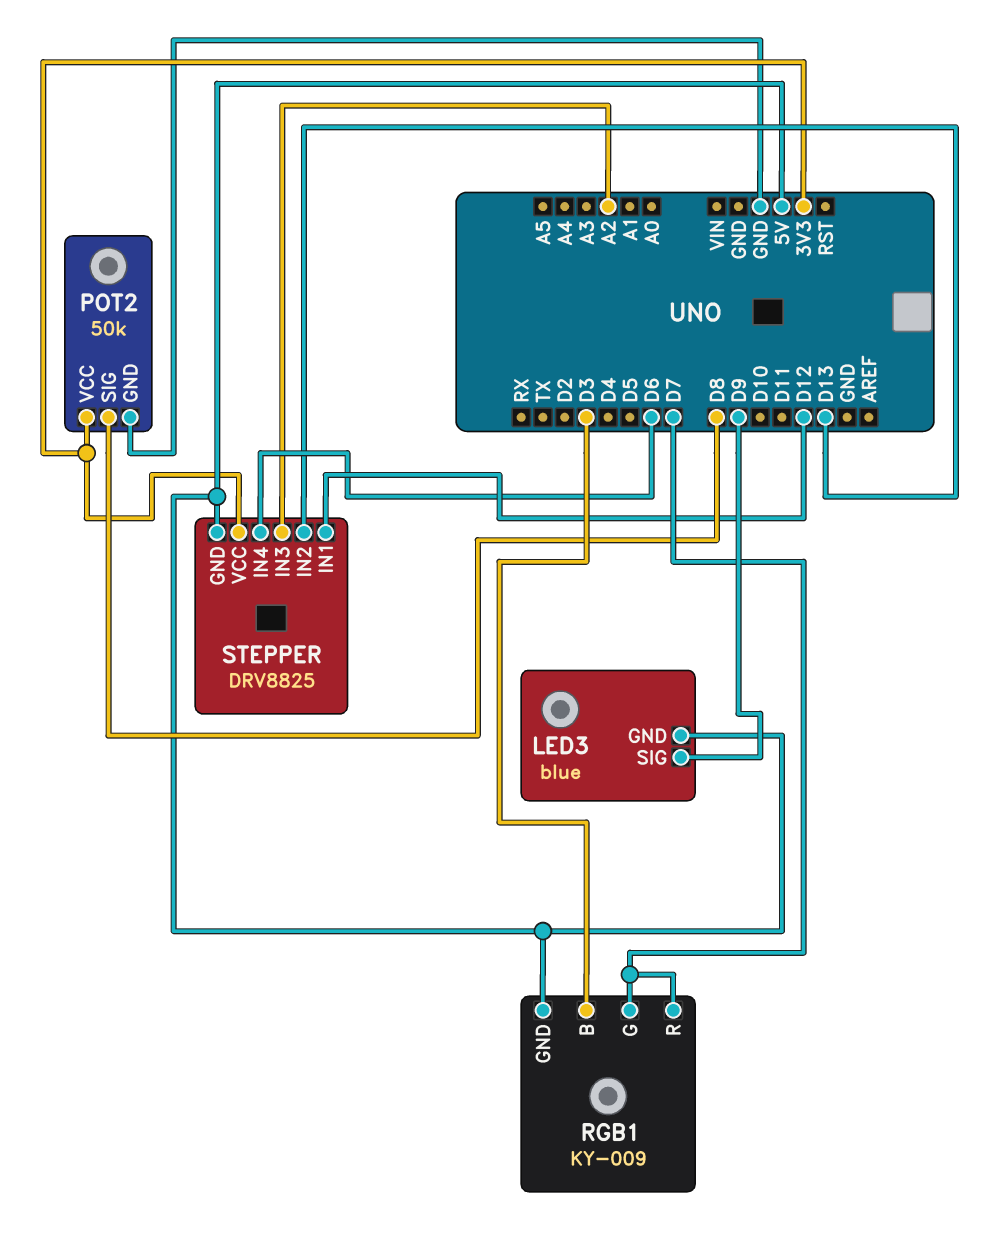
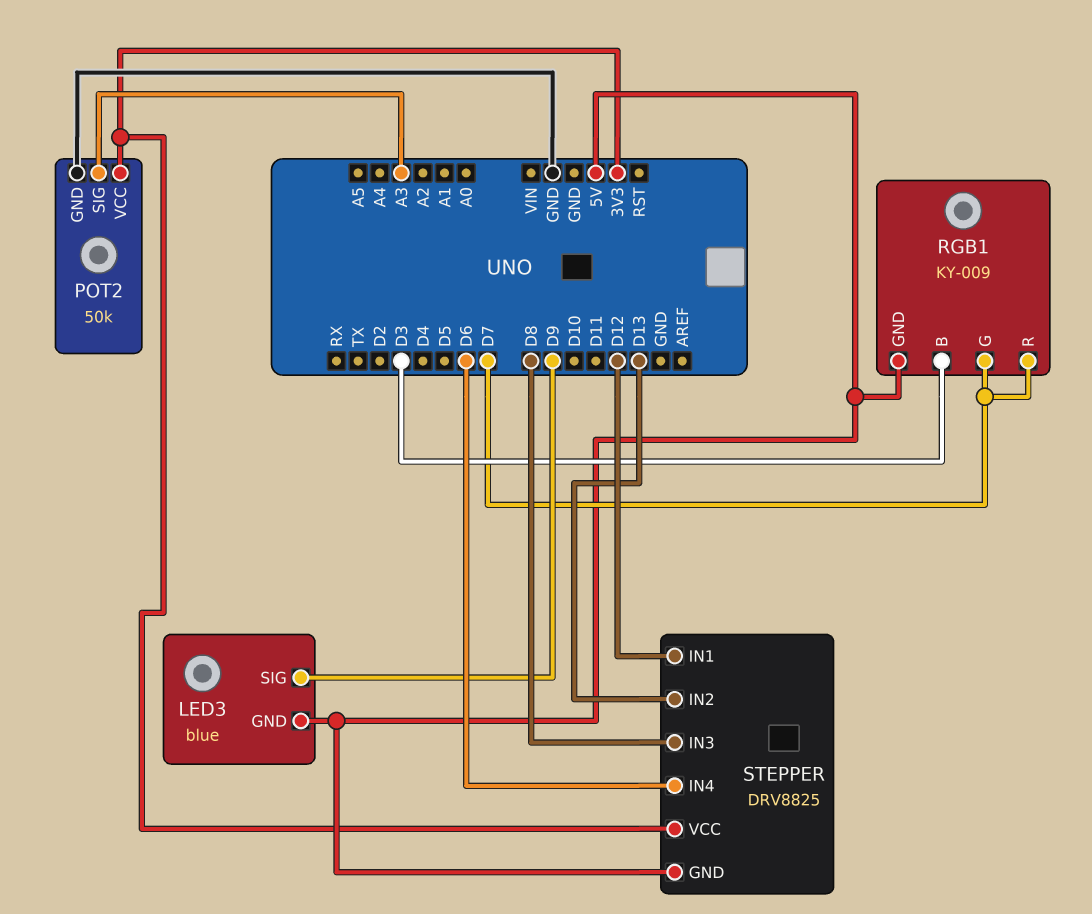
POT2 pin SIG: D8 -> A3
STEPPER pin IN3: A2 -> D8

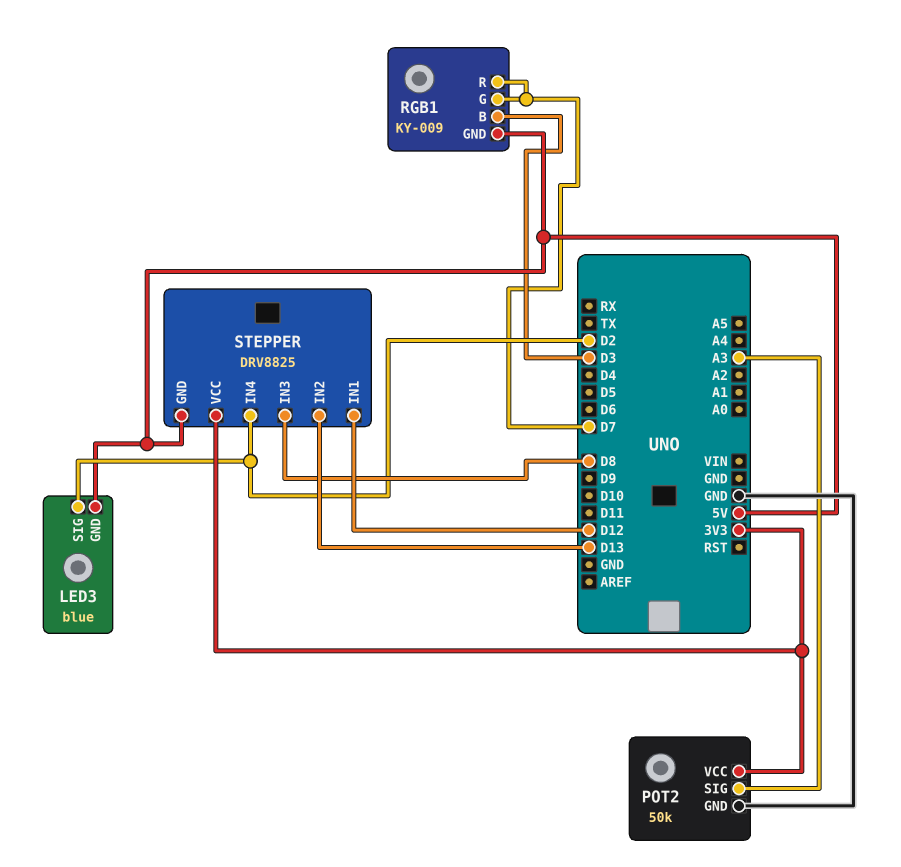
LED3 pin SIG: D9 -> D2
STEPPER pin IN4: D6 -> D2

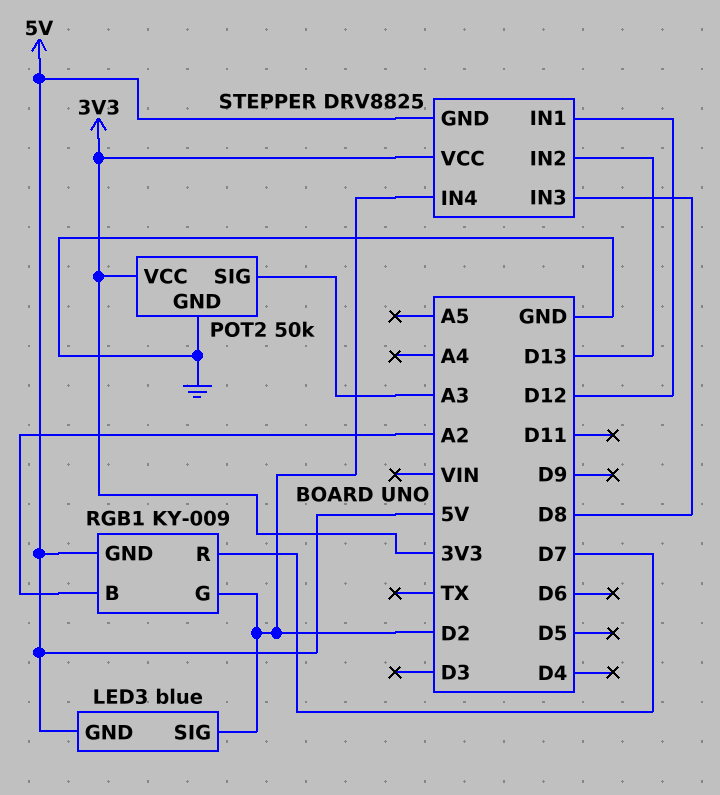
RGB1 pin B: D3 -> A2
RGB1 pin G: D7 -> D2

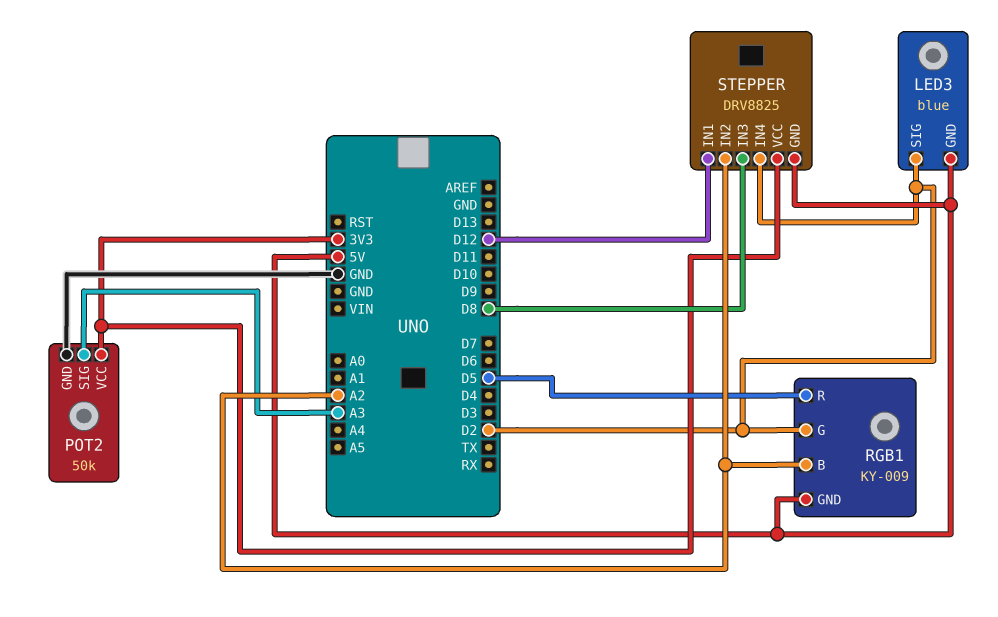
RGB1 pin R: D7 -> D5
STEPPER pin IN2: D13 -> A2

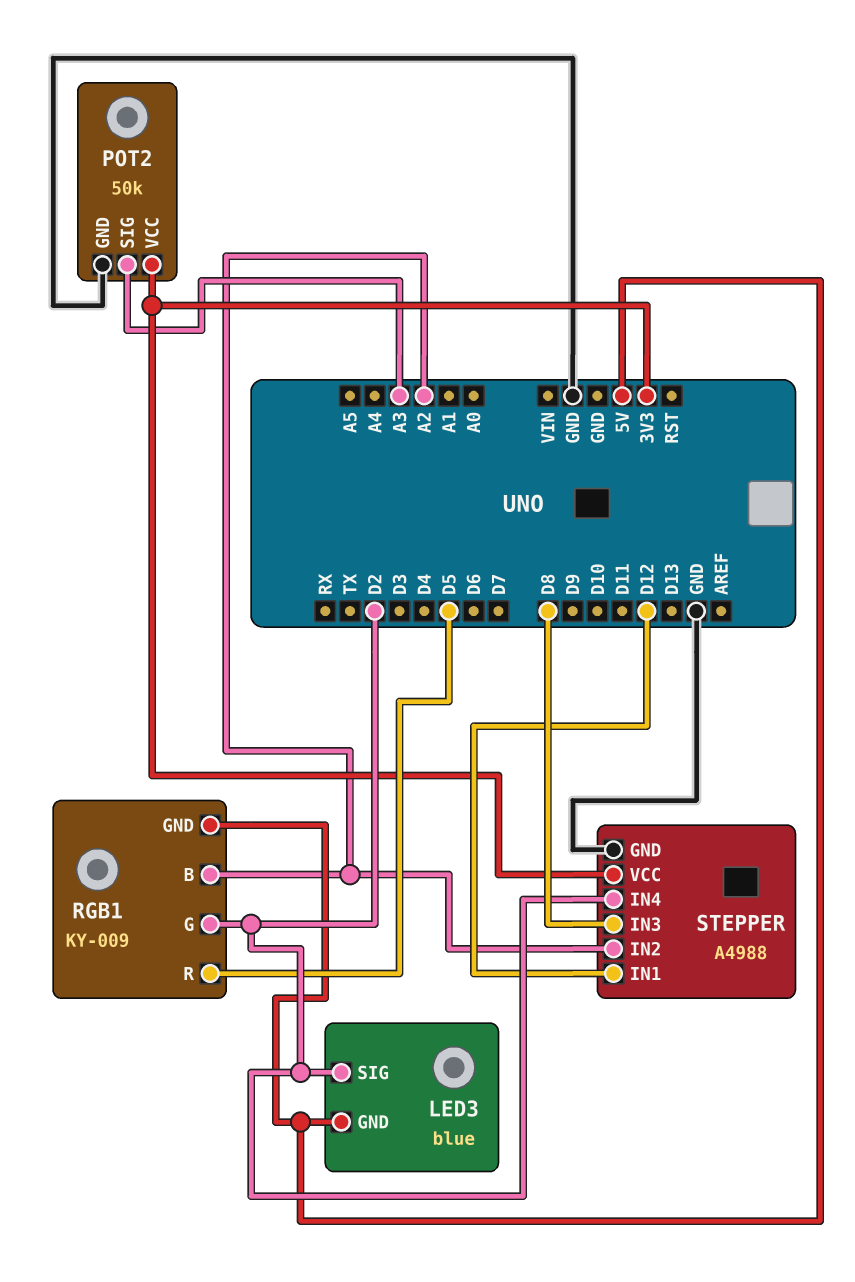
STEPPER: DRV8825 -> A4988
STEPPER pin GND: 5V -> GND

